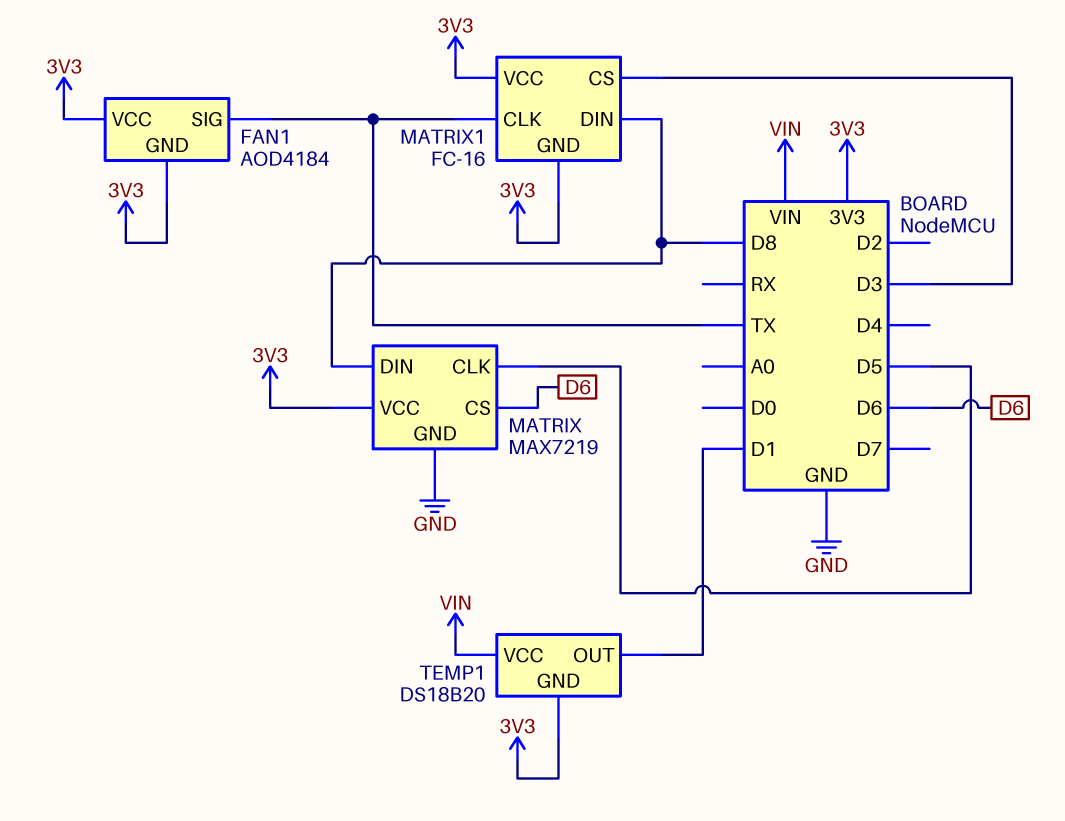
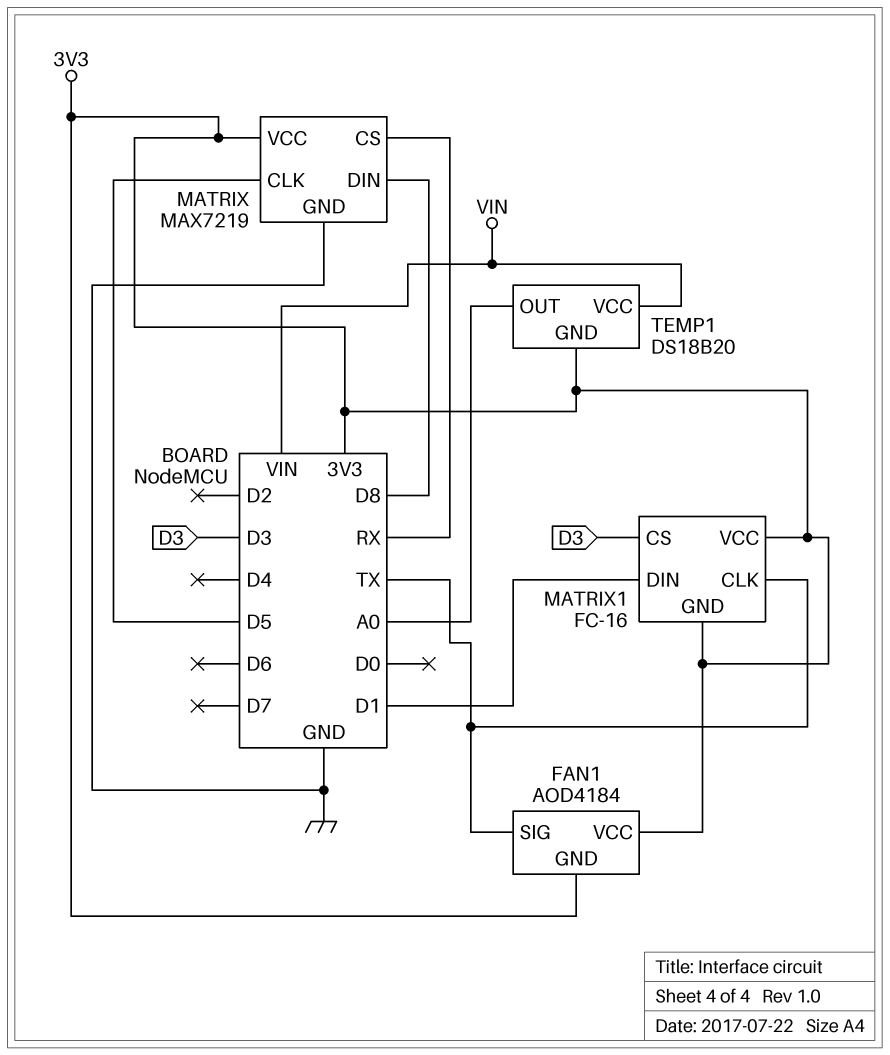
MATRIX pin CS: D6 -> RX
MATRIX1 pin DIN: D8 -> D1
TEMP1 pin OUT: D1 -> A0

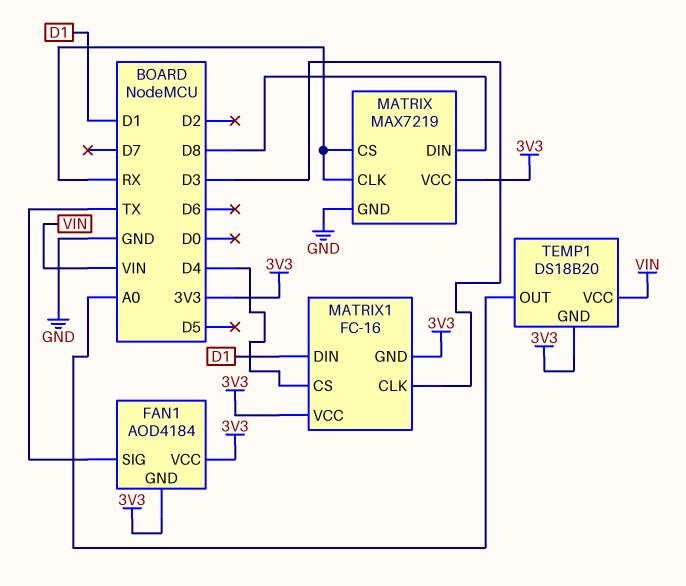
MATRIX pin CLK: D5 -> RX
MATRIX1 pin CLK: TX -> D3
MATRIX1 pin CS: D3 -> D4

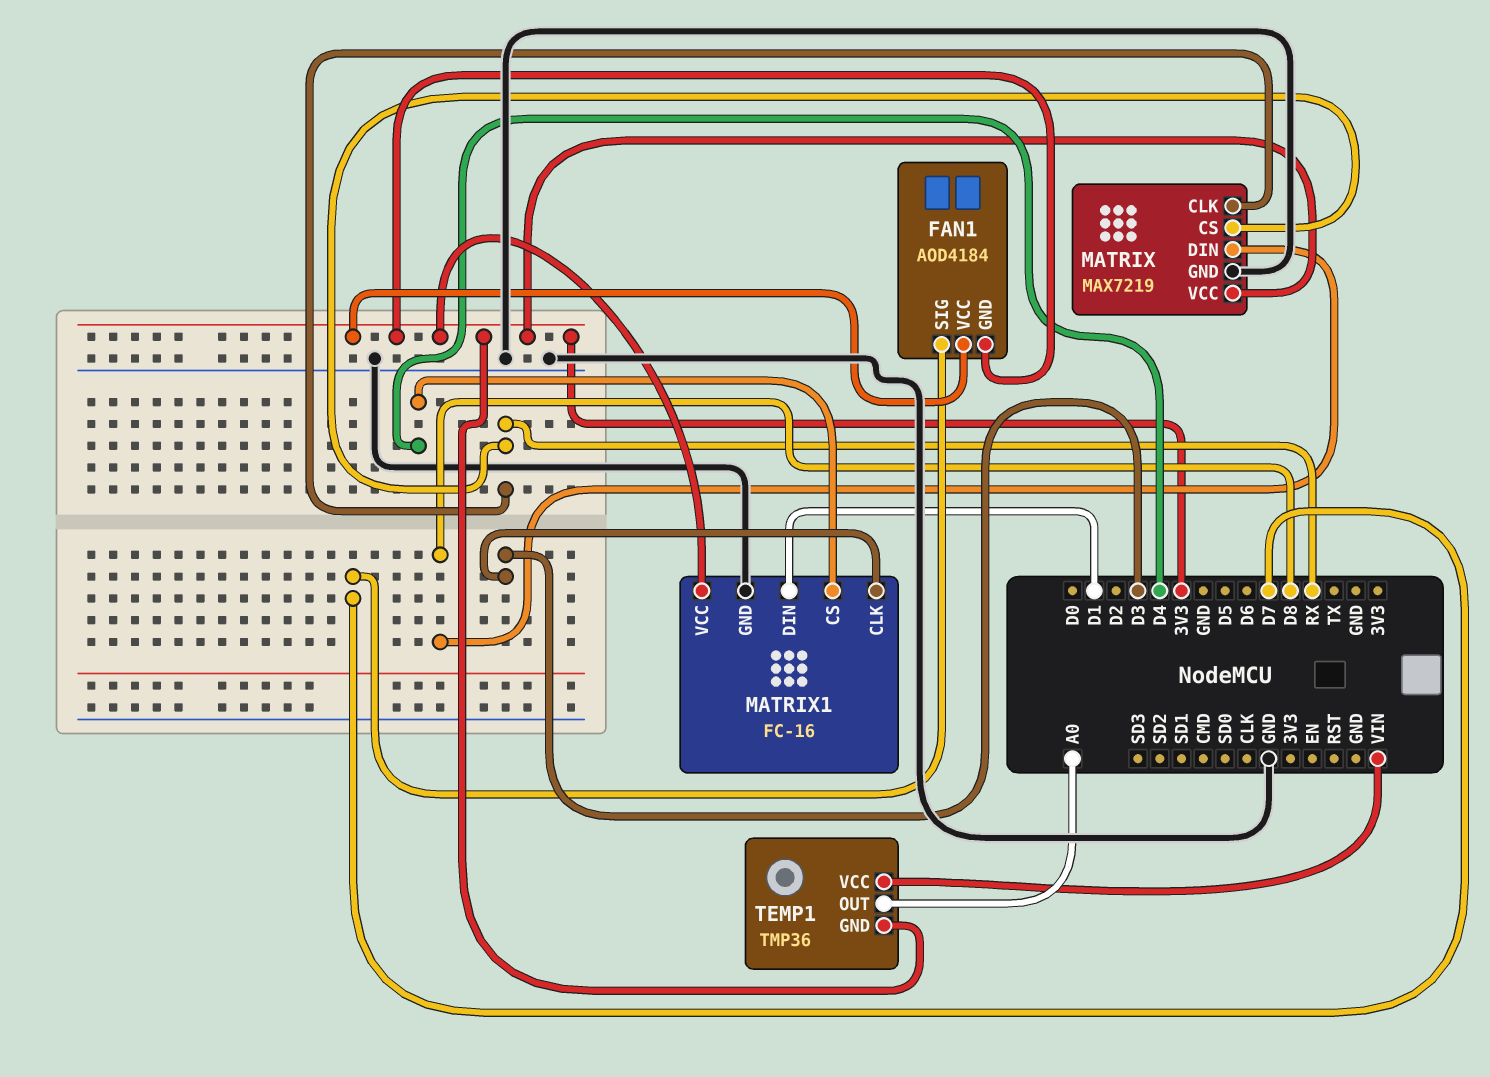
FAN1 pin SIG: TX -> D7
MATRIX1 pin GND: 3V3 -> GND
TEMP1: DS18B20 -> TMP36

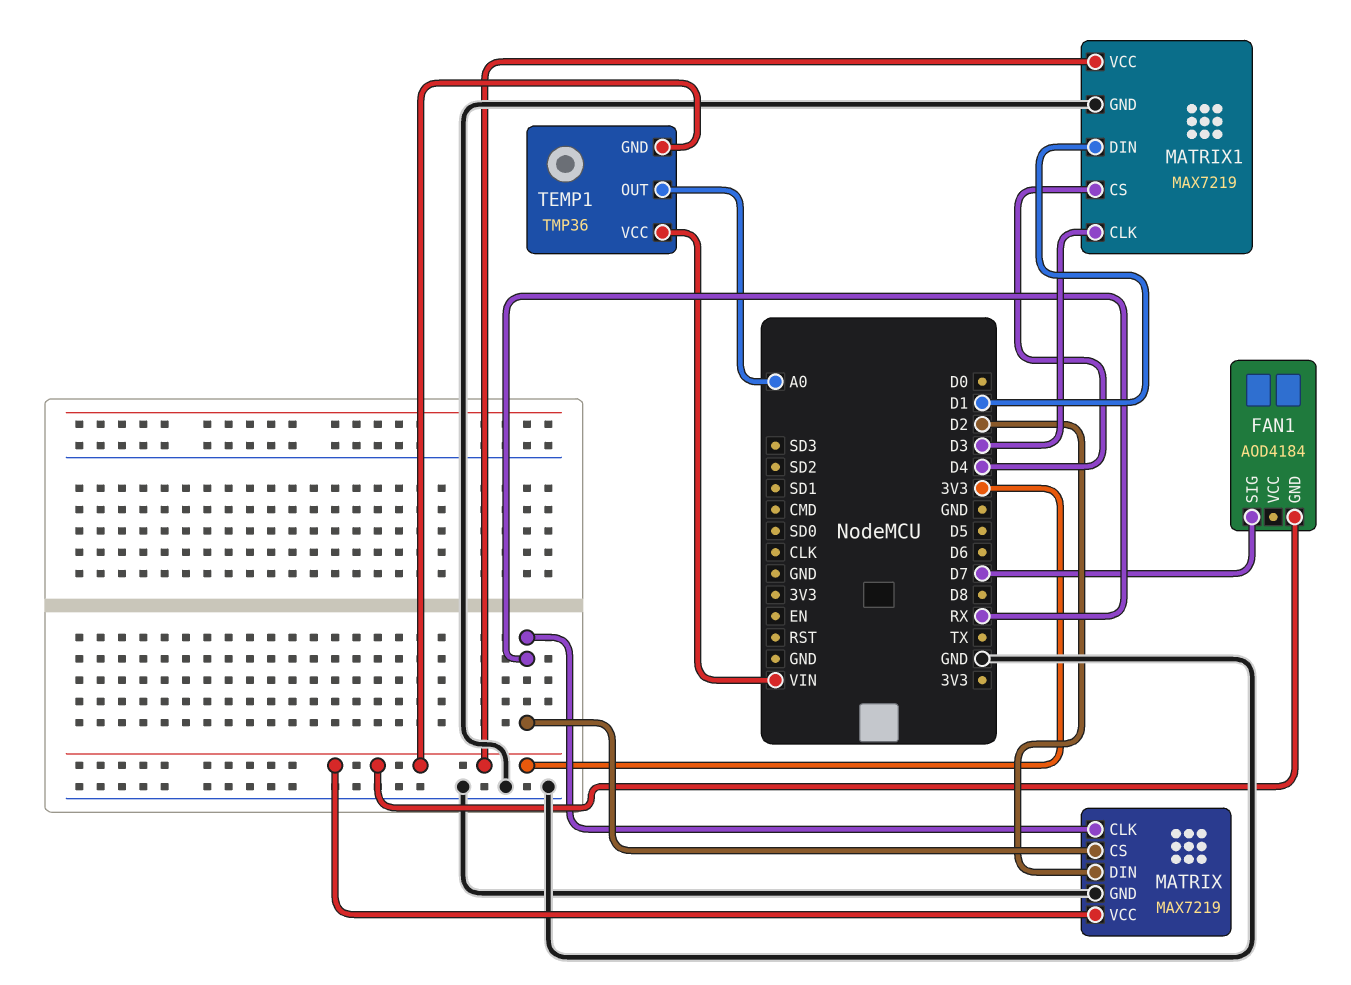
FAN1 pin VCC: 3V3 -> none
MATRIX pin DIN: D8 -> D2
MATRIX1: FC-16 -> MAX7219

